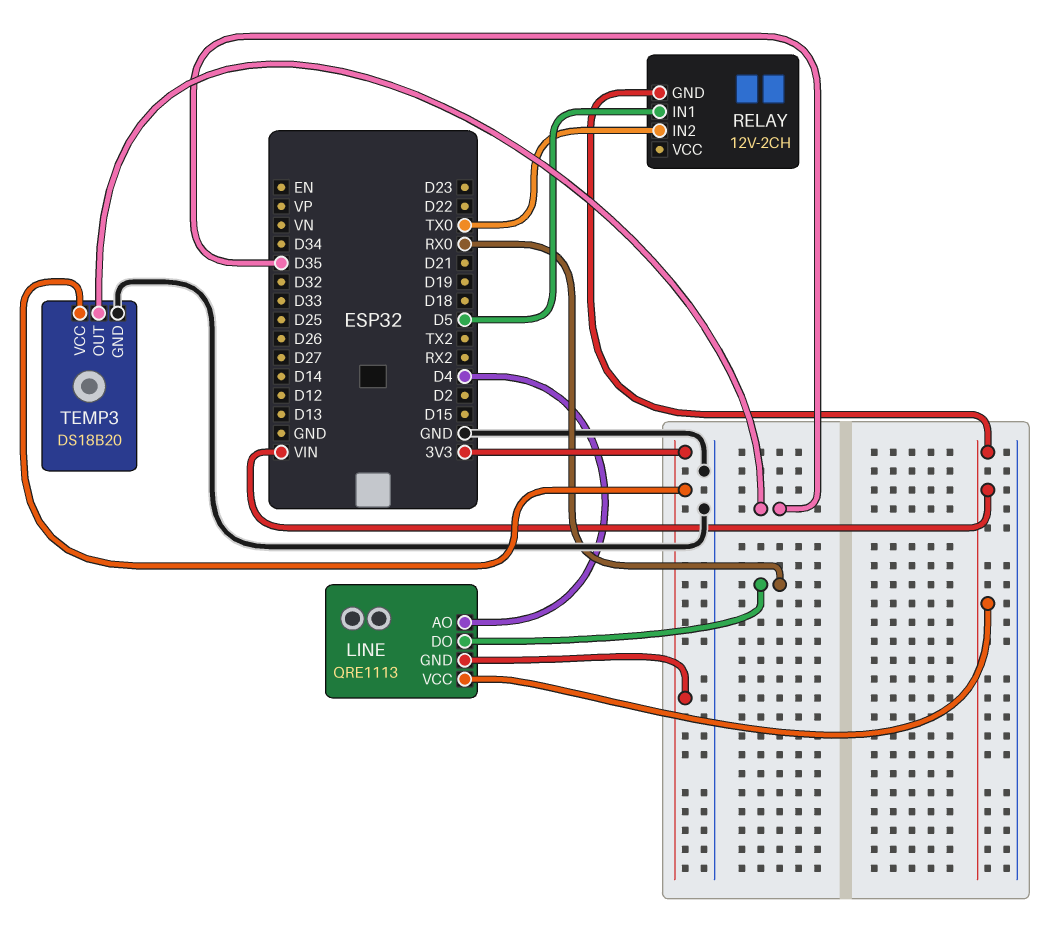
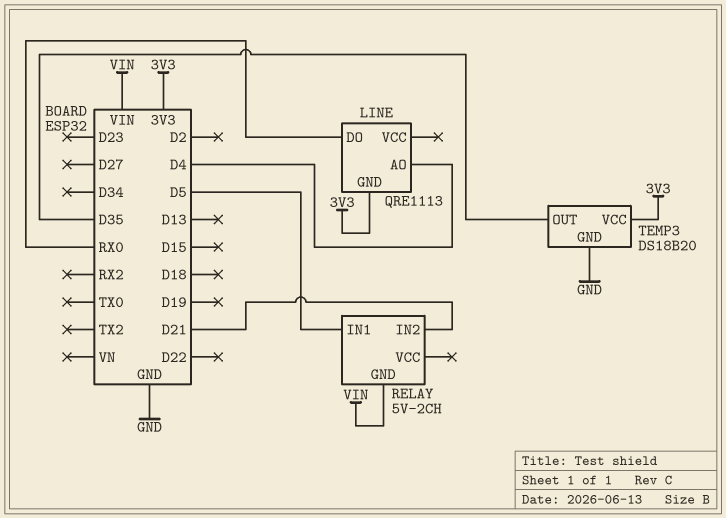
LINE pin VCC: VIN -> none
RELAY: 12V-2CH -> 5V-2CH
RELAY pin IN2: TX0 -> D21

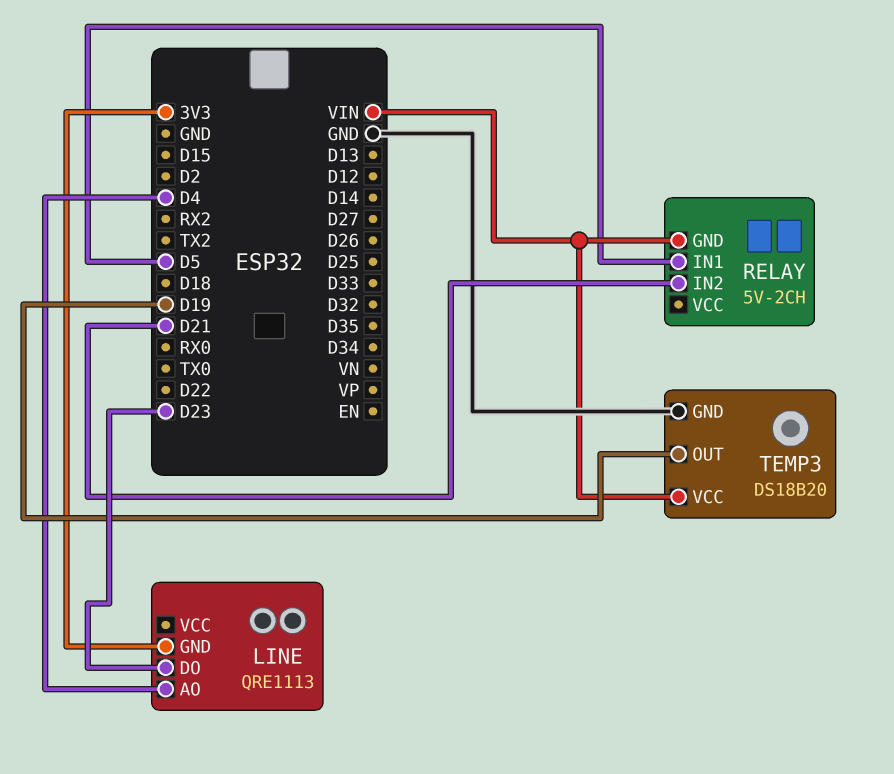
LINE pin DO: RX0 -> D23
TEMP3 pin OUT: D35 -> D19
TEMP3 pin VCC: 3V3 -> VIN

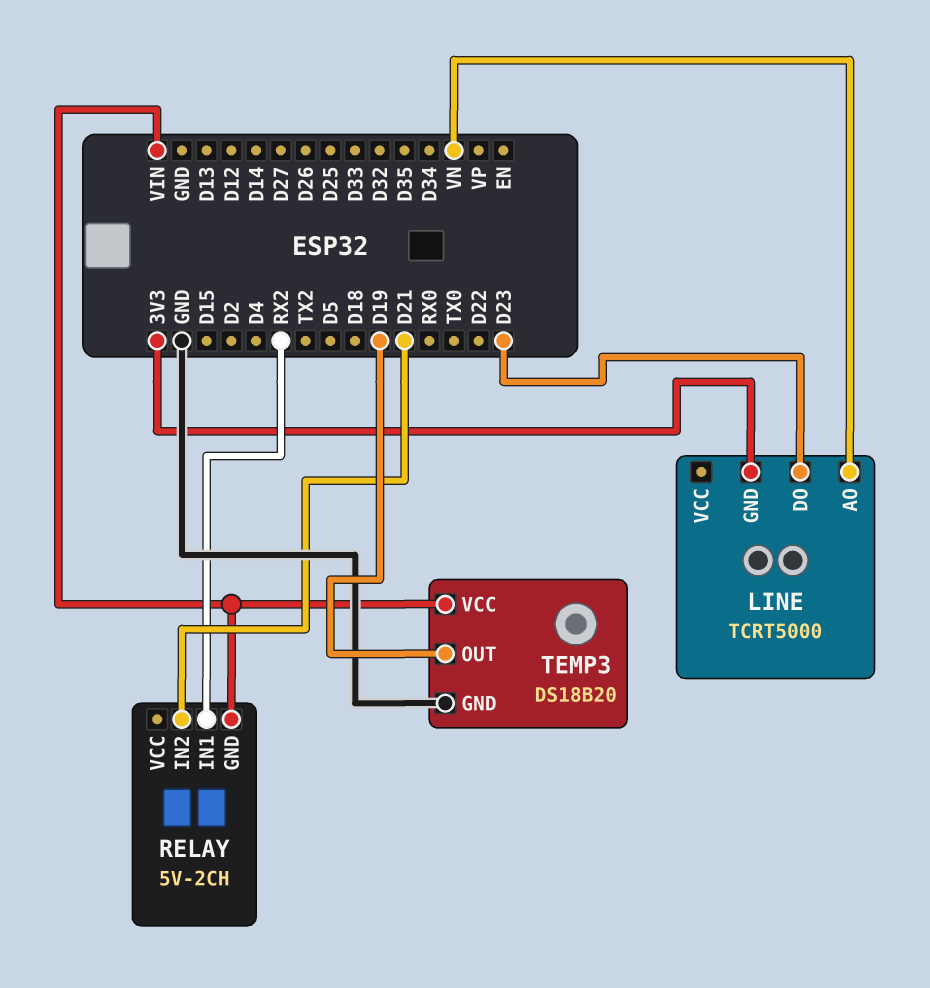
LINE: QRE1113 -> TCRT5000
LINE pin AO: D4 -> VN
RELAY pin IN1: D5 -> RX2

